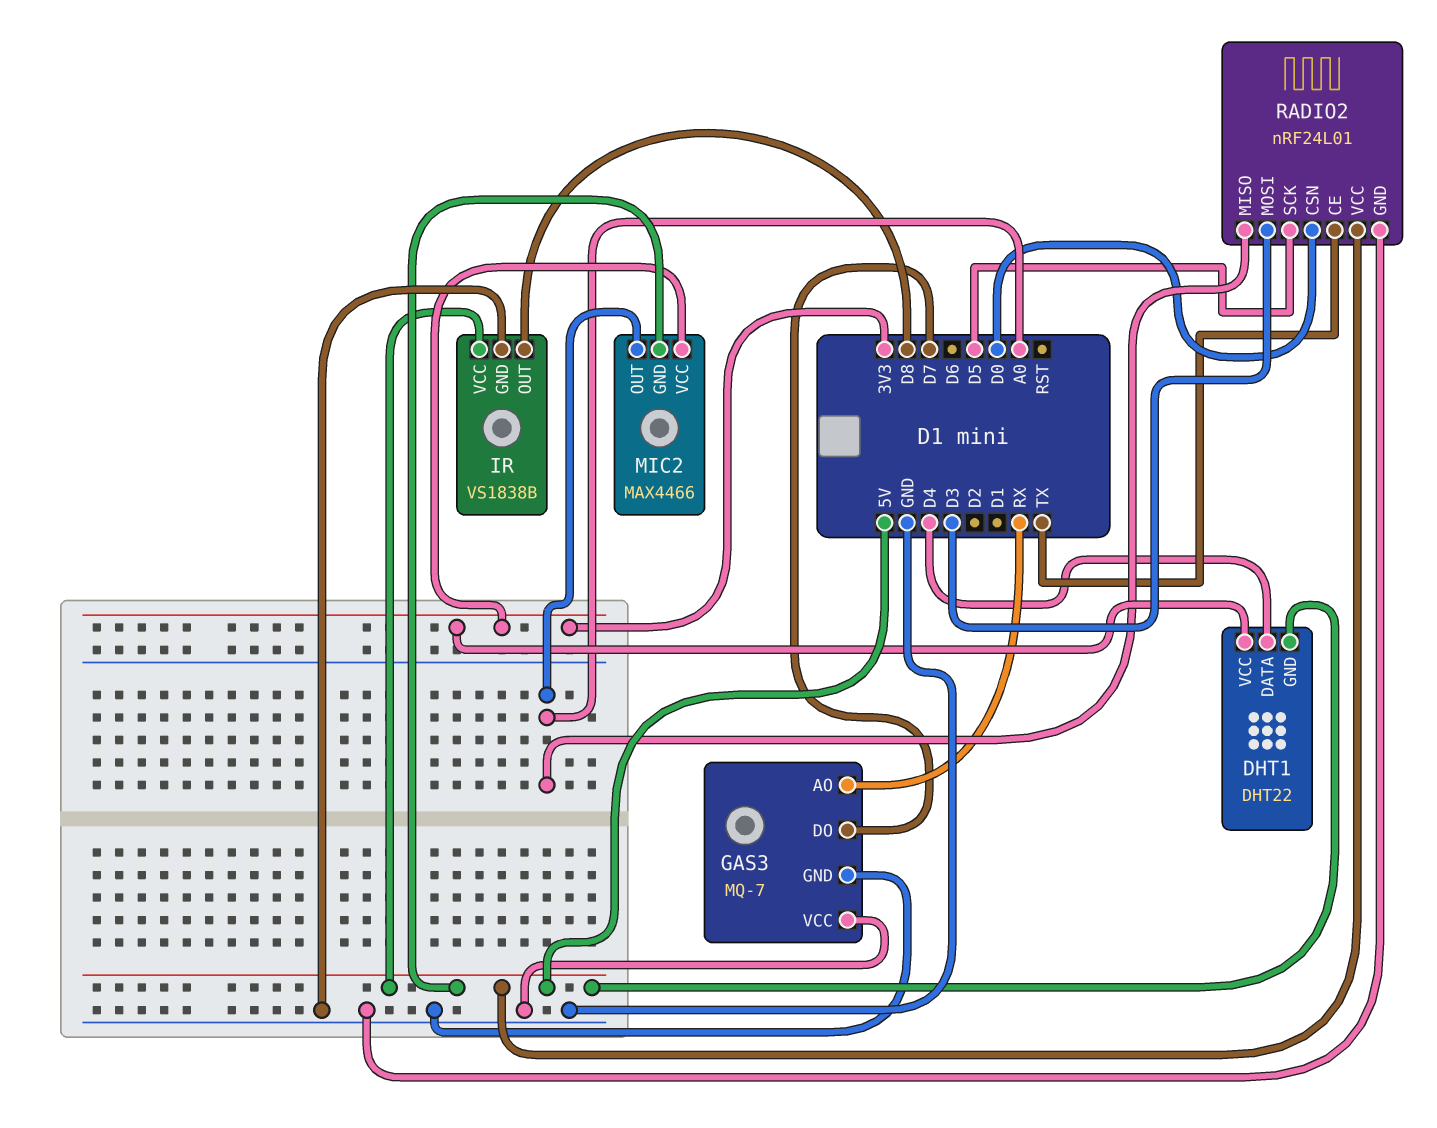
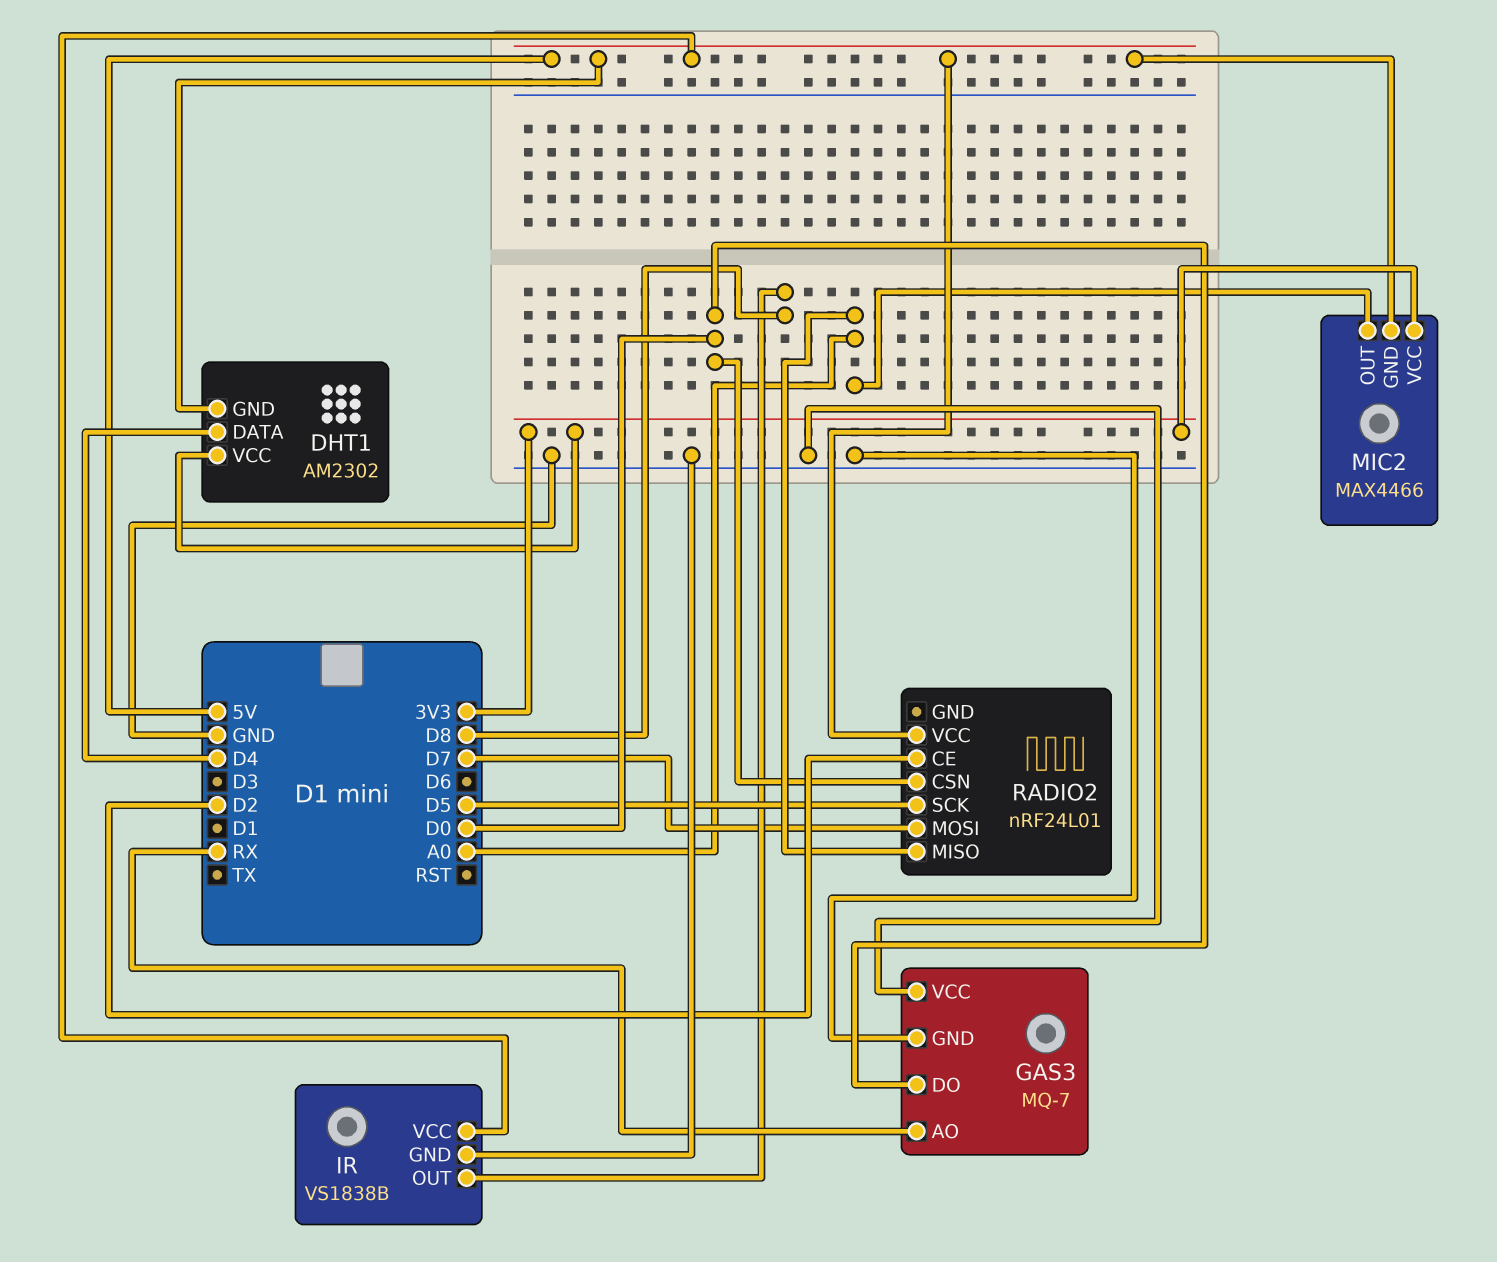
DHT1: DHT22 -> AM2302
GAS3 pin DO: D7 -> D0
RADIO2 pin CE: TX -> D2
RADIO2 pin GND: GND -> none
RADIO2 pin MOSI: D3 -> D7

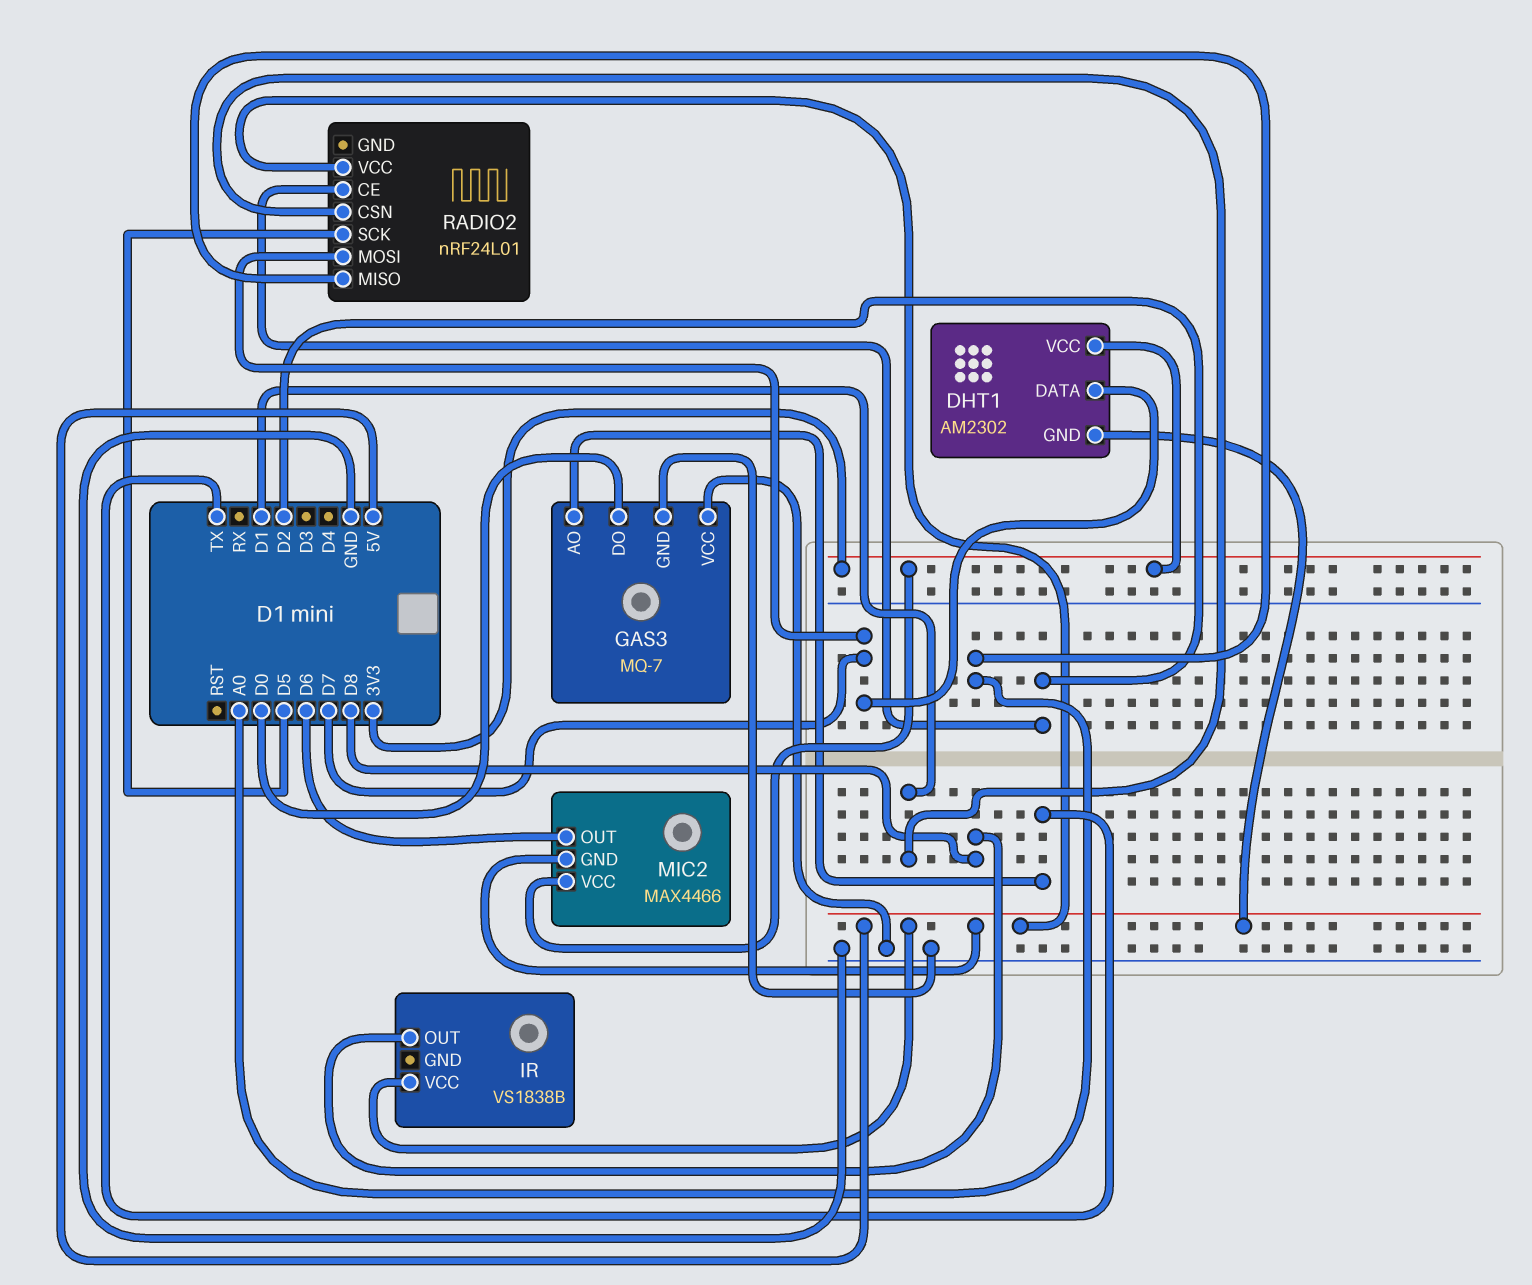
DHT1 pin DATA: D4 -> D7
GAS3 pin AO: RX -> TX
IR pin GND: GND -> none
MIC2 pin OUT: A0 -> D6
RADIO2 pin CSN: D0 -> D1

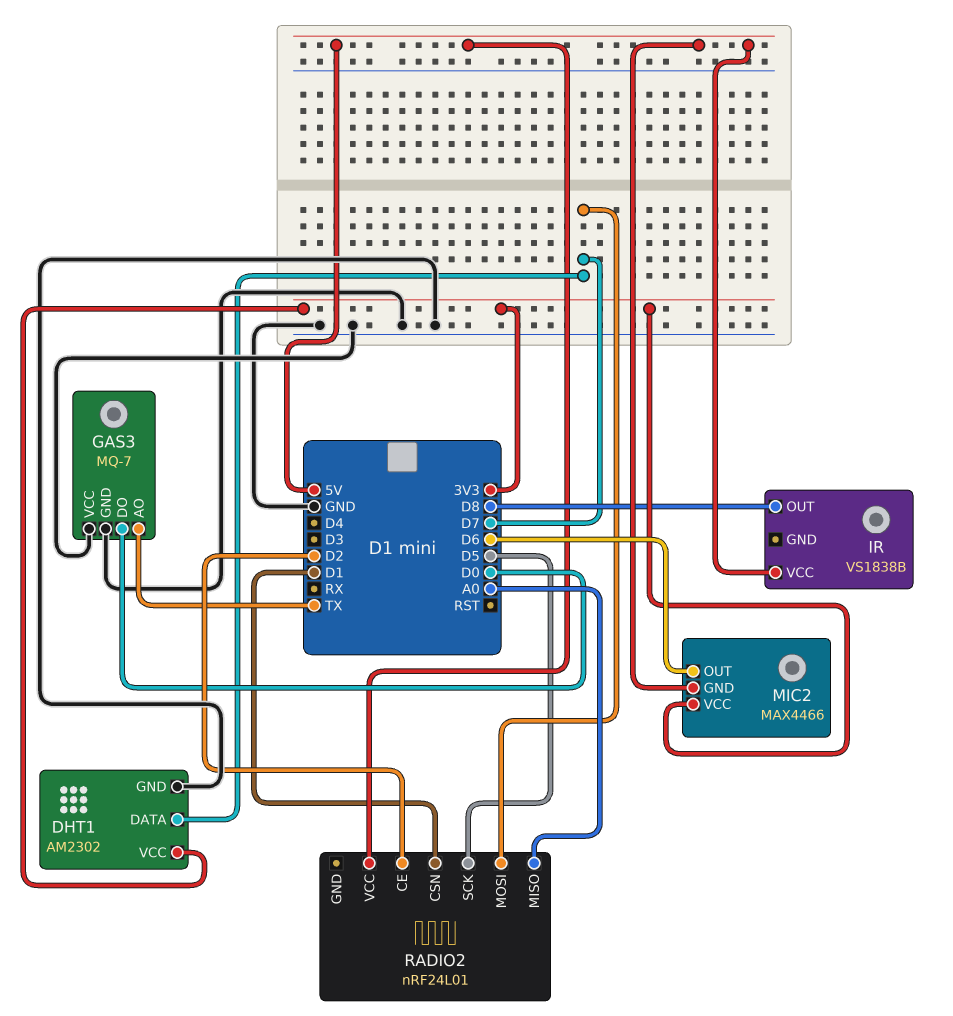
DHT1 pin GND: 5V -> GND

